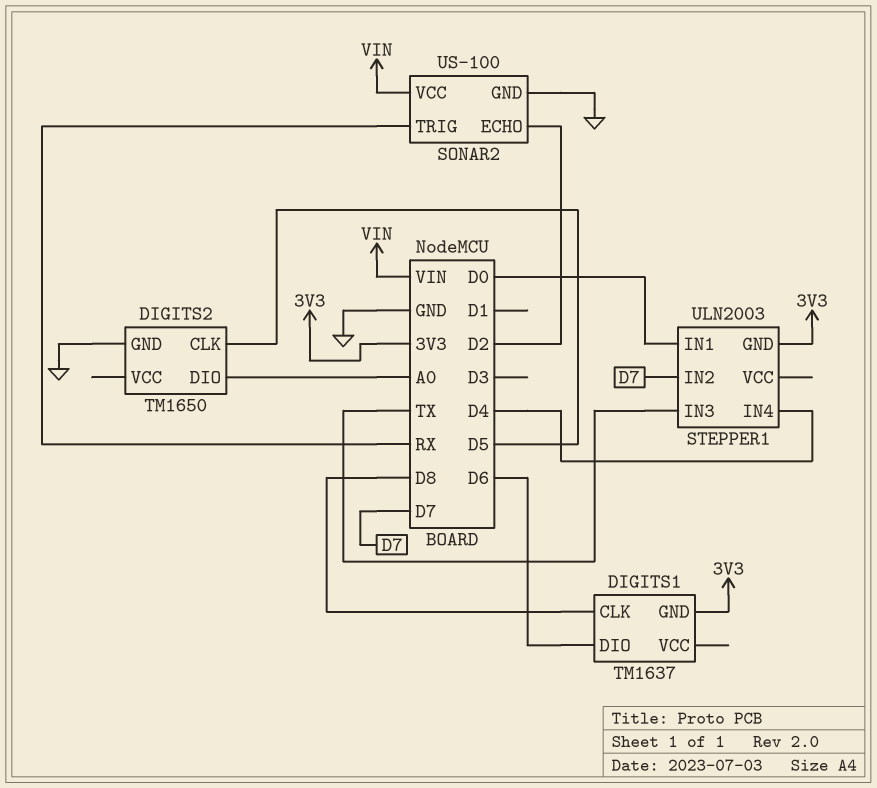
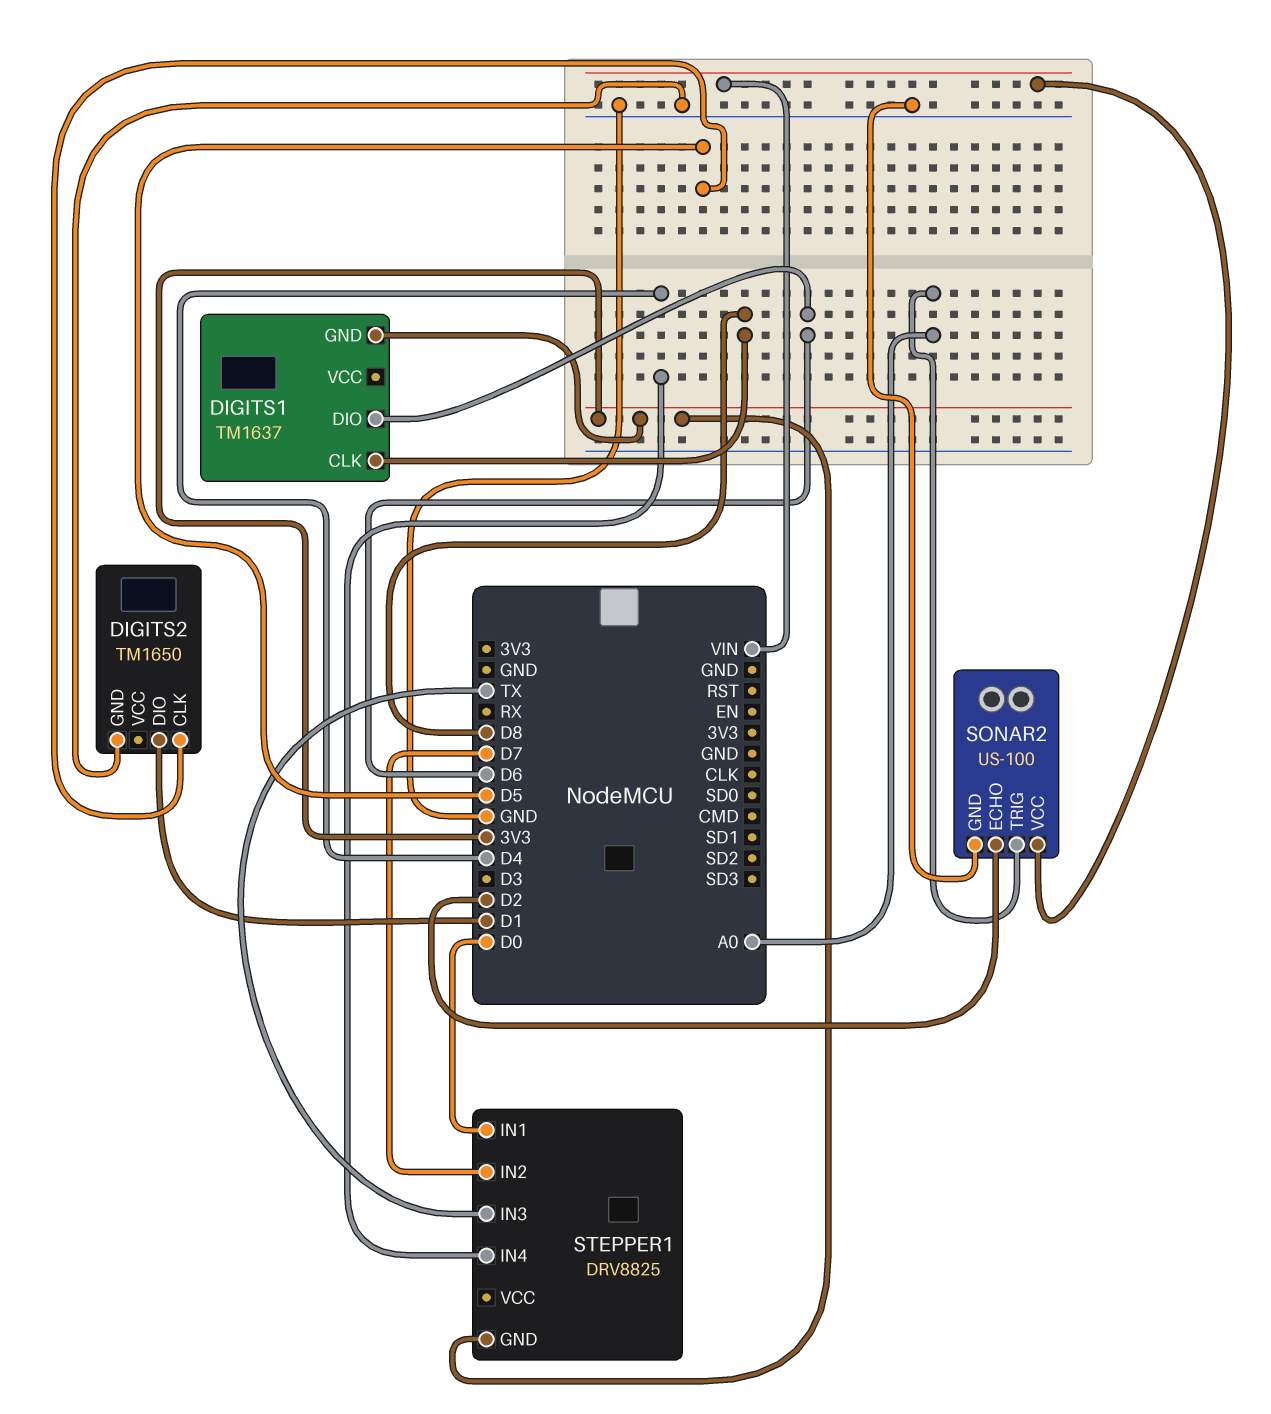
DIGITS2 pin DIO: A0 -> D1
SONAR2 pin TRIG: RX -> A0
STEPPER1: ULN2003 -> DRV8825

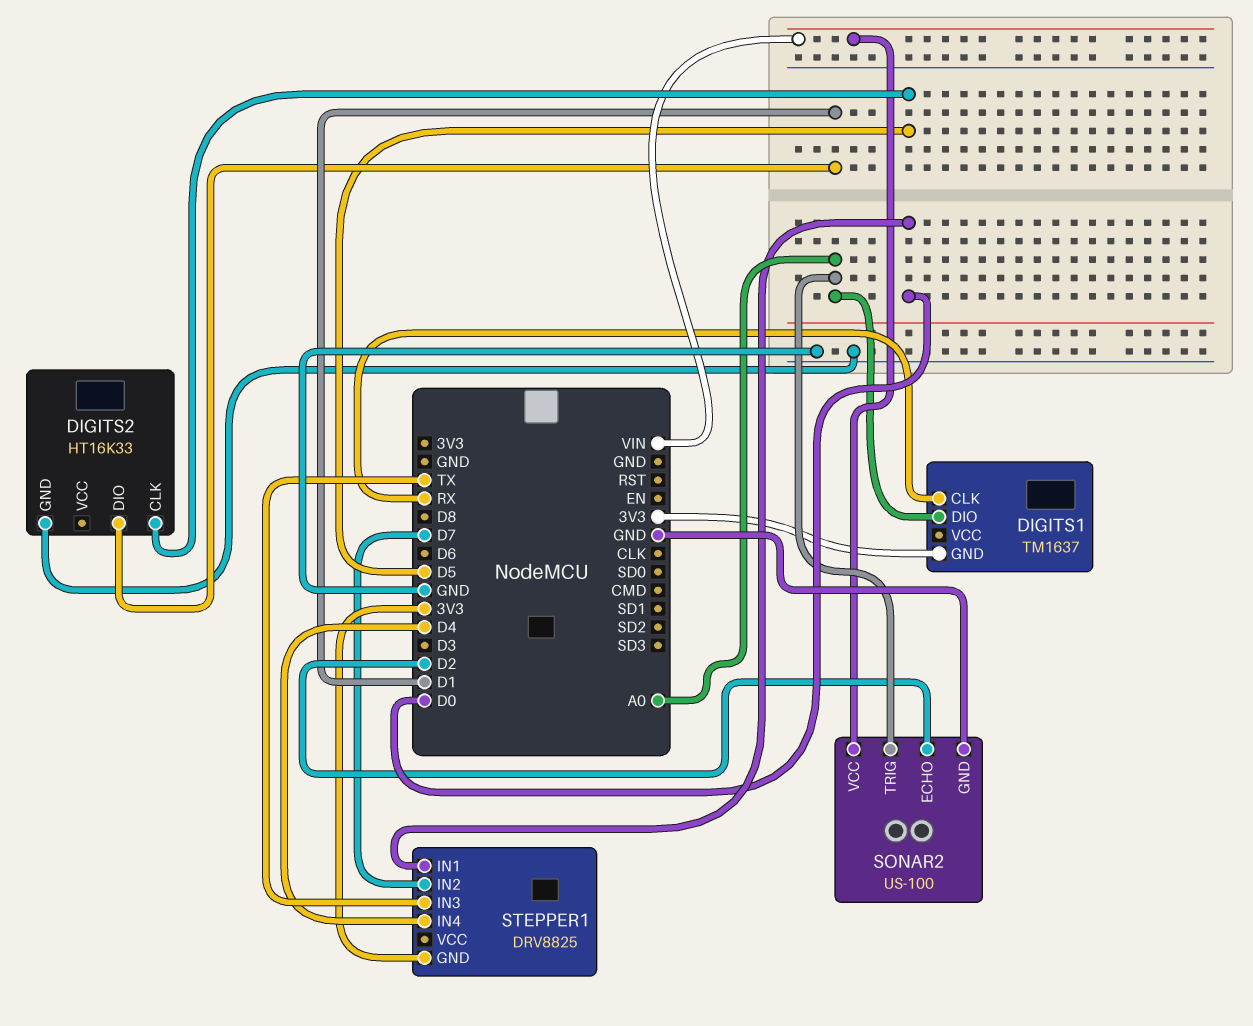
DIGITS1 pin CLK: D8 -> RX
DIGITS1 pin DIO: D6 -> A0
DIGITS2: TM1650 -> HT16K33

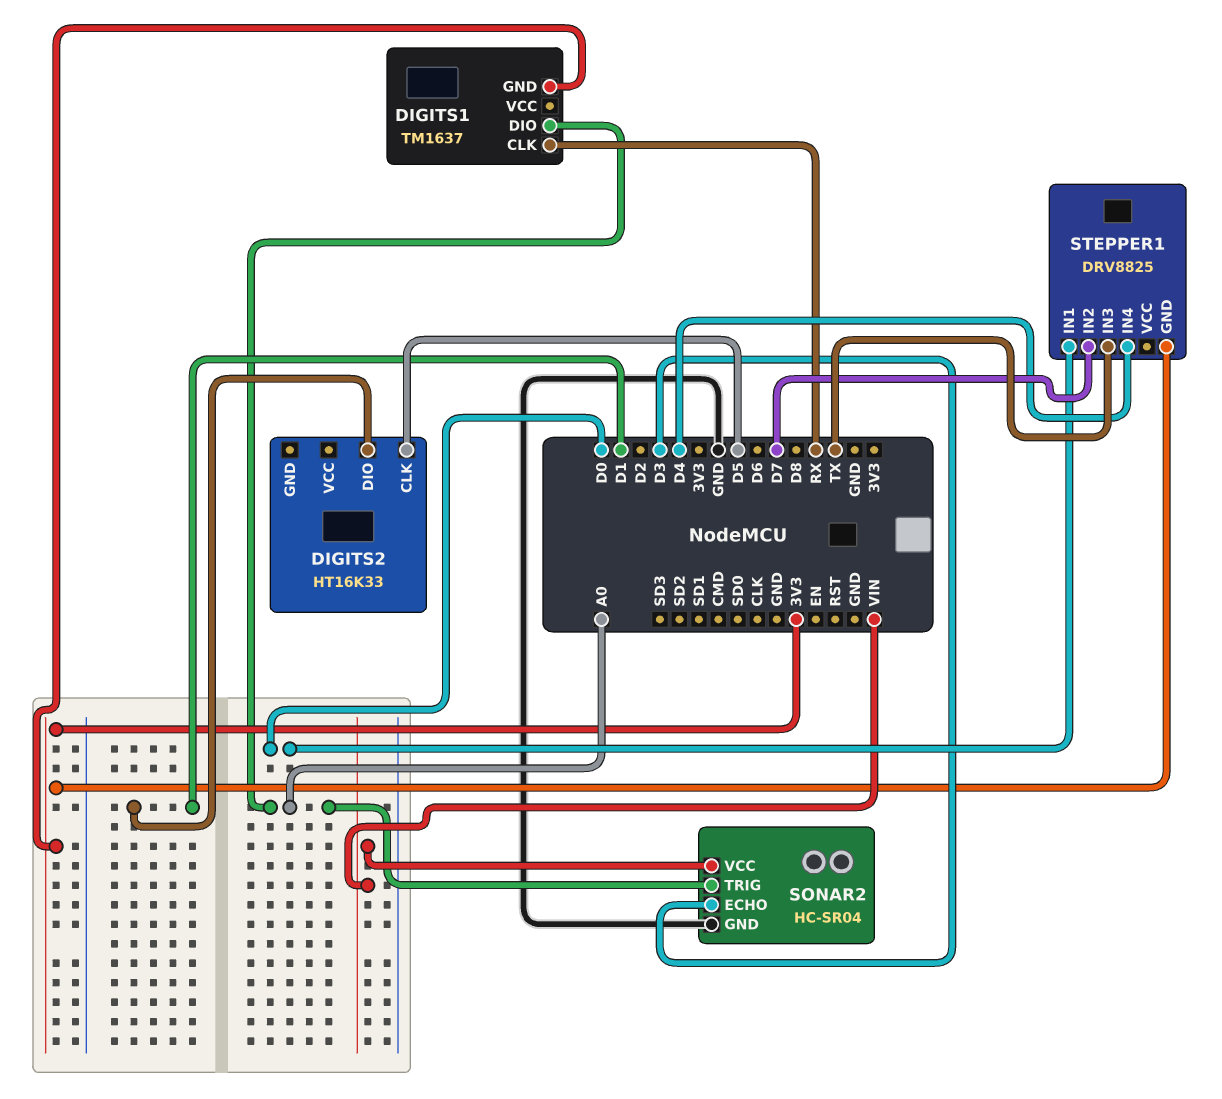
DIGITS2 pin GND: GND -> none
SONAR2: US-100 -> HC-SR04
SONAR2 pin ECHO: D2 -> D3

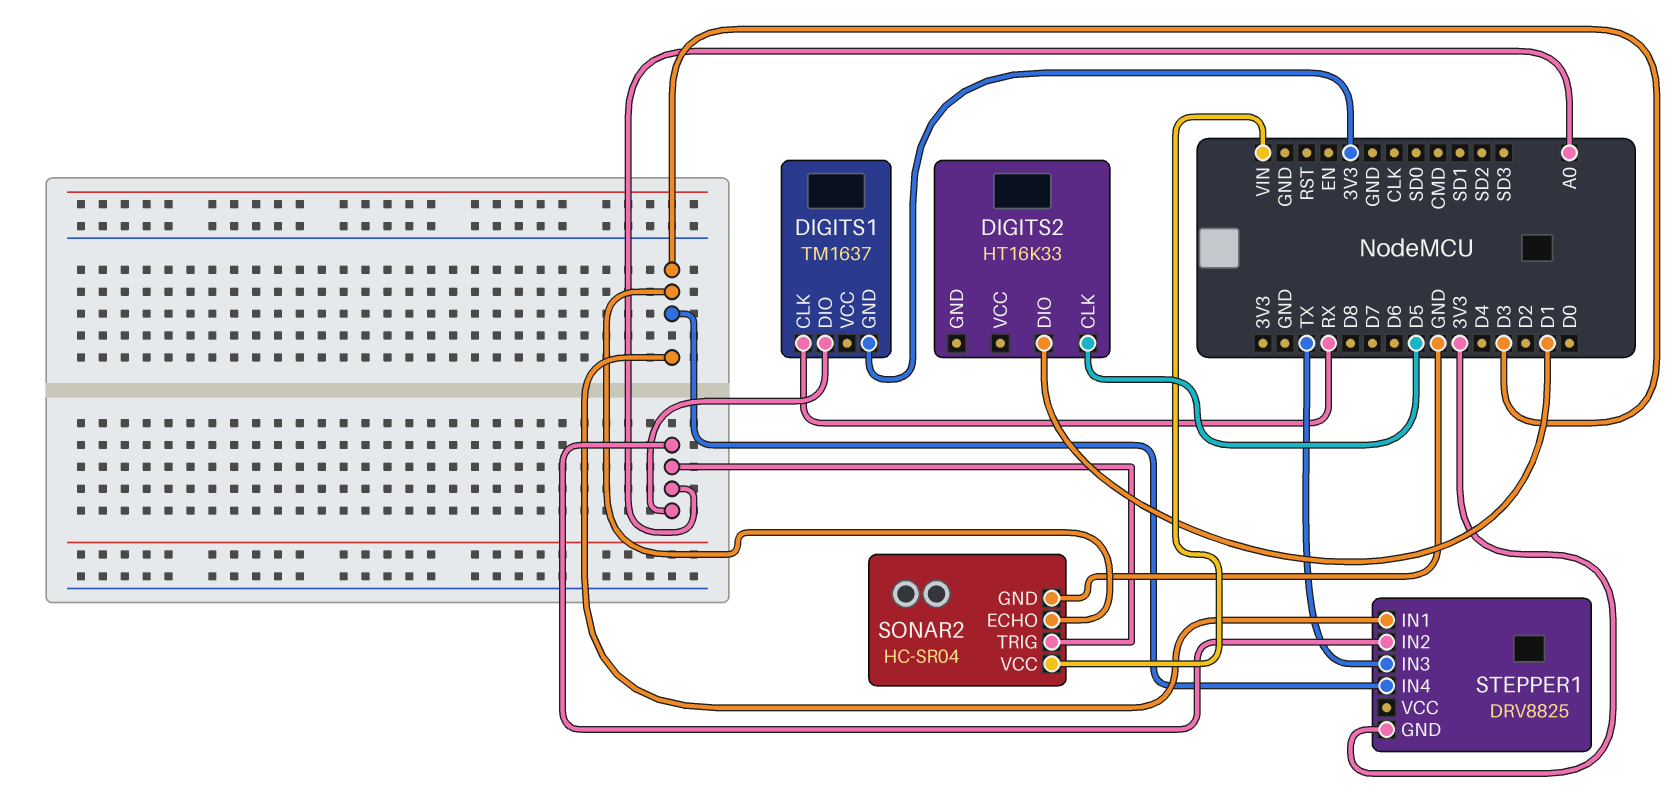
STEPPER1 pin IN1: D0 -> D3
STEPPER1 pin IN2: D7 -> A0
STEPPER1 pin IN4: D4 -> D3

